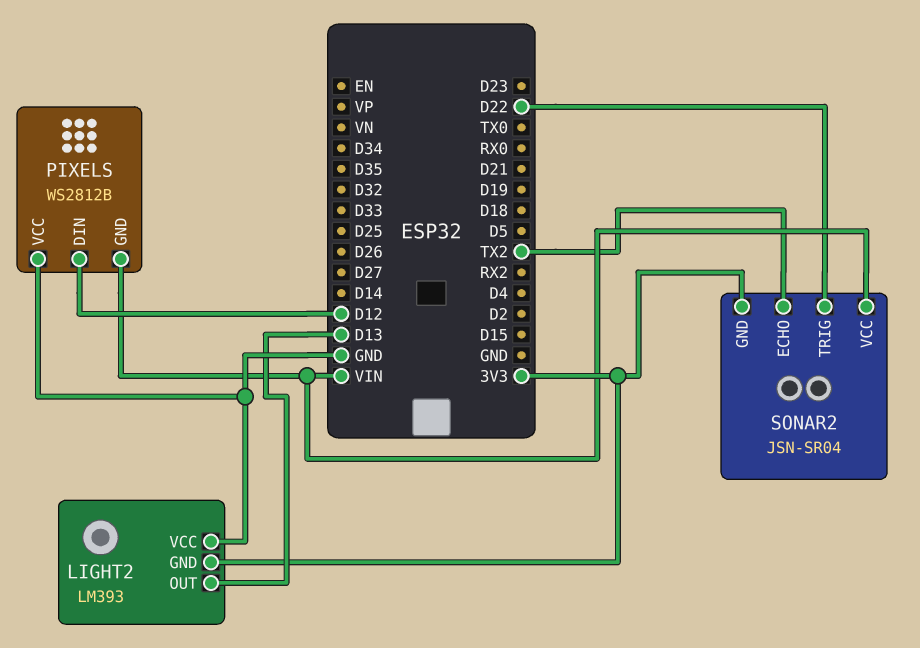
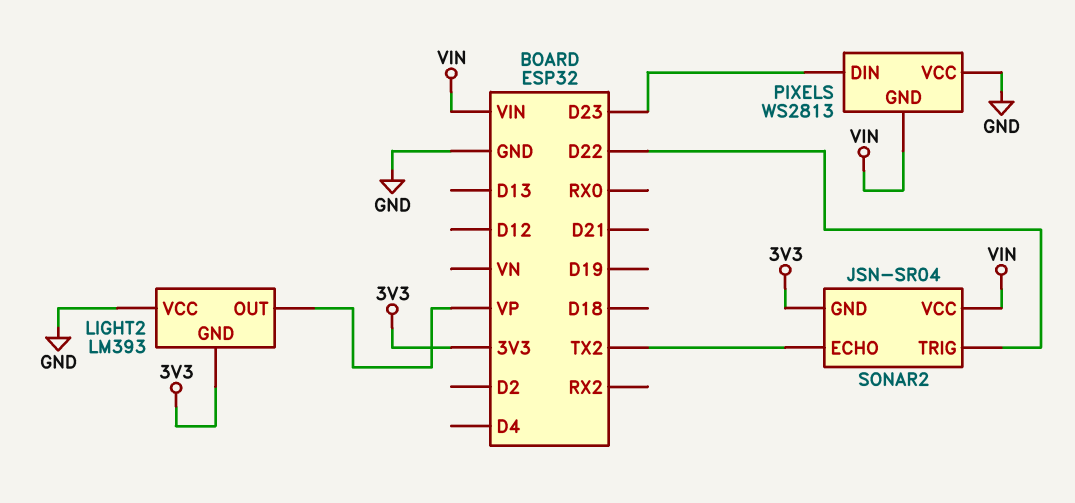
LIGHT2 pin OUT: D13 -> VP
PIXELS: WS2812B -> WS2813
PIXELS pin DIN: D12 -> D23

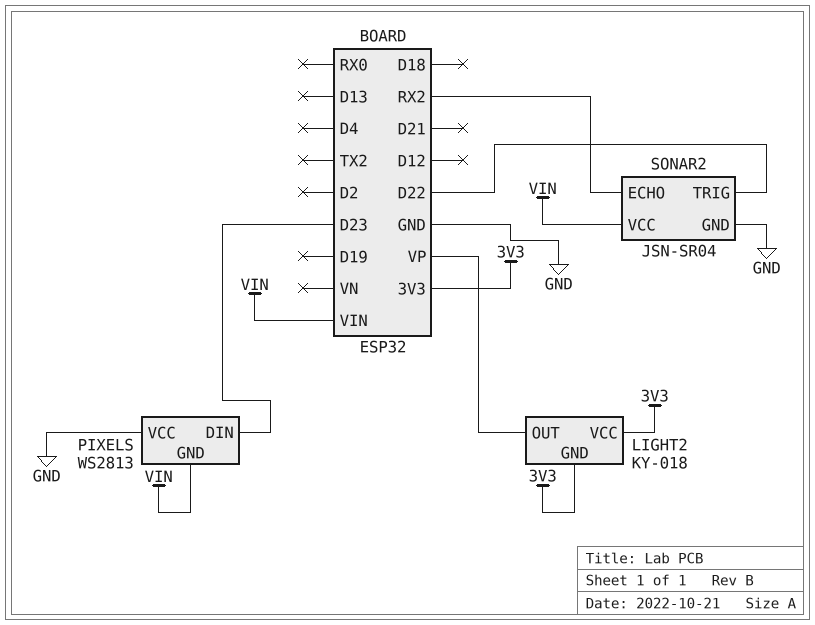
LIGHT2: LM393 -> KY-018
LIGHT2 pin VCC: GND -> 3V3
SONAR2 pin ECHO: TX2 -> RX2
SONAR2 pin GND: 3V3 -> GND

